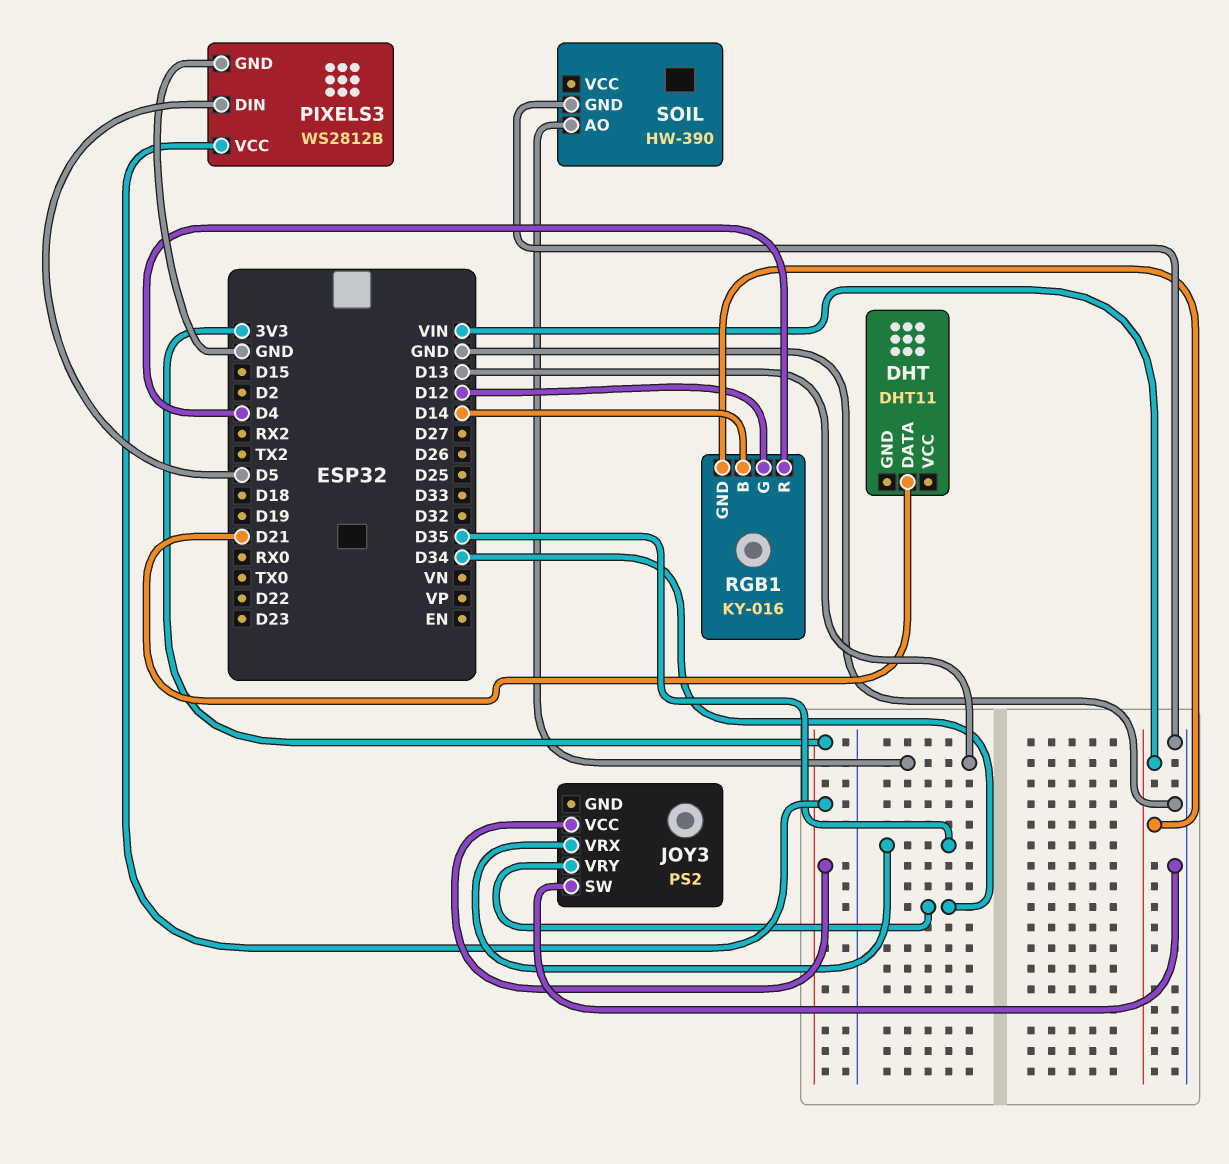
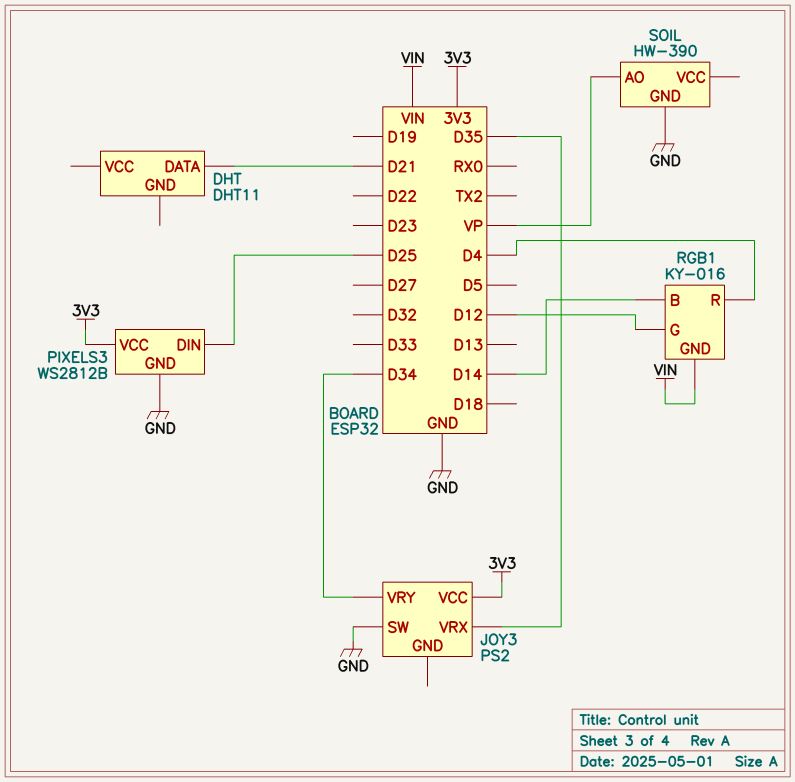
PIXELS3 pin DIN: D5 -> D25
SOIL pin AO: D13 -> VP

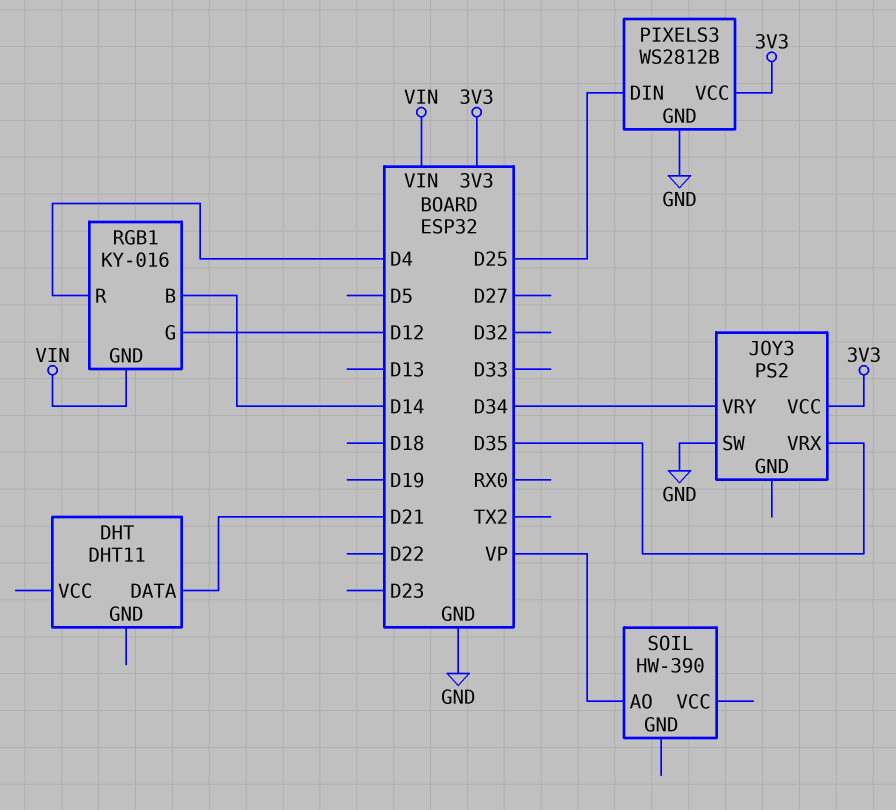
SOIL pin GND: GND -> none

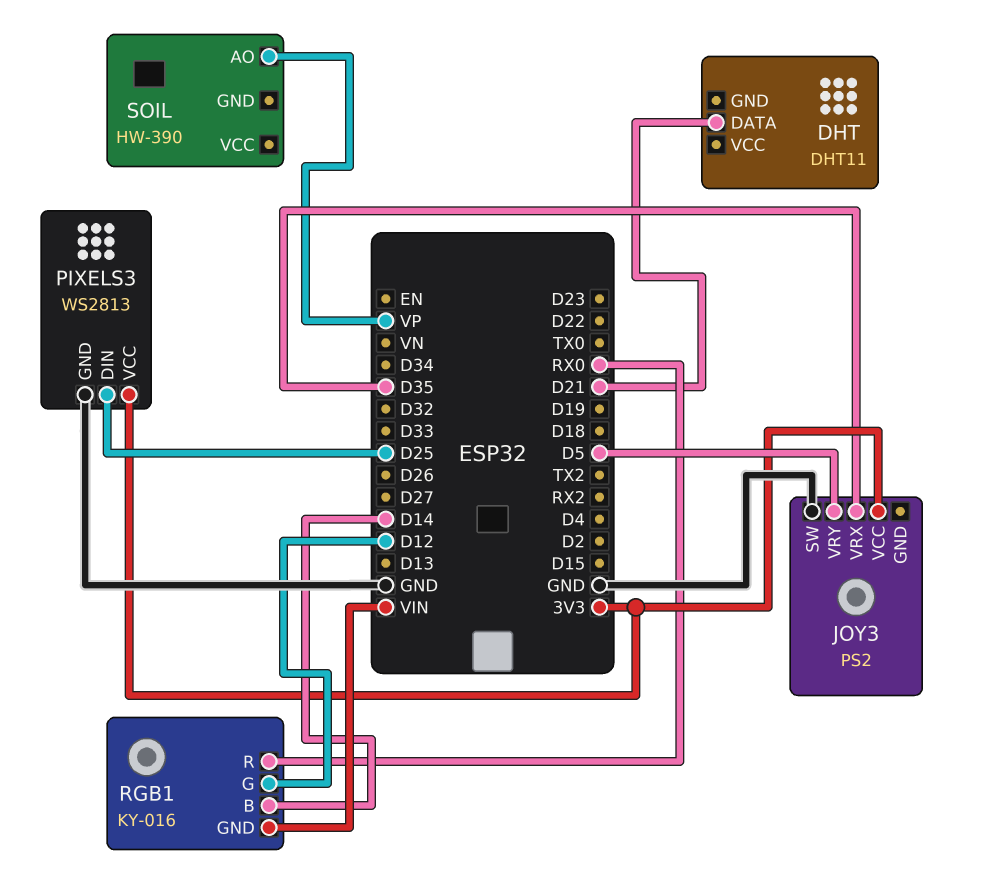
JOY3 pin VRY: D34 -> D5
PIXELS3: WS2812B -> WS2813
RGB1 pin R: D4 -> RX0

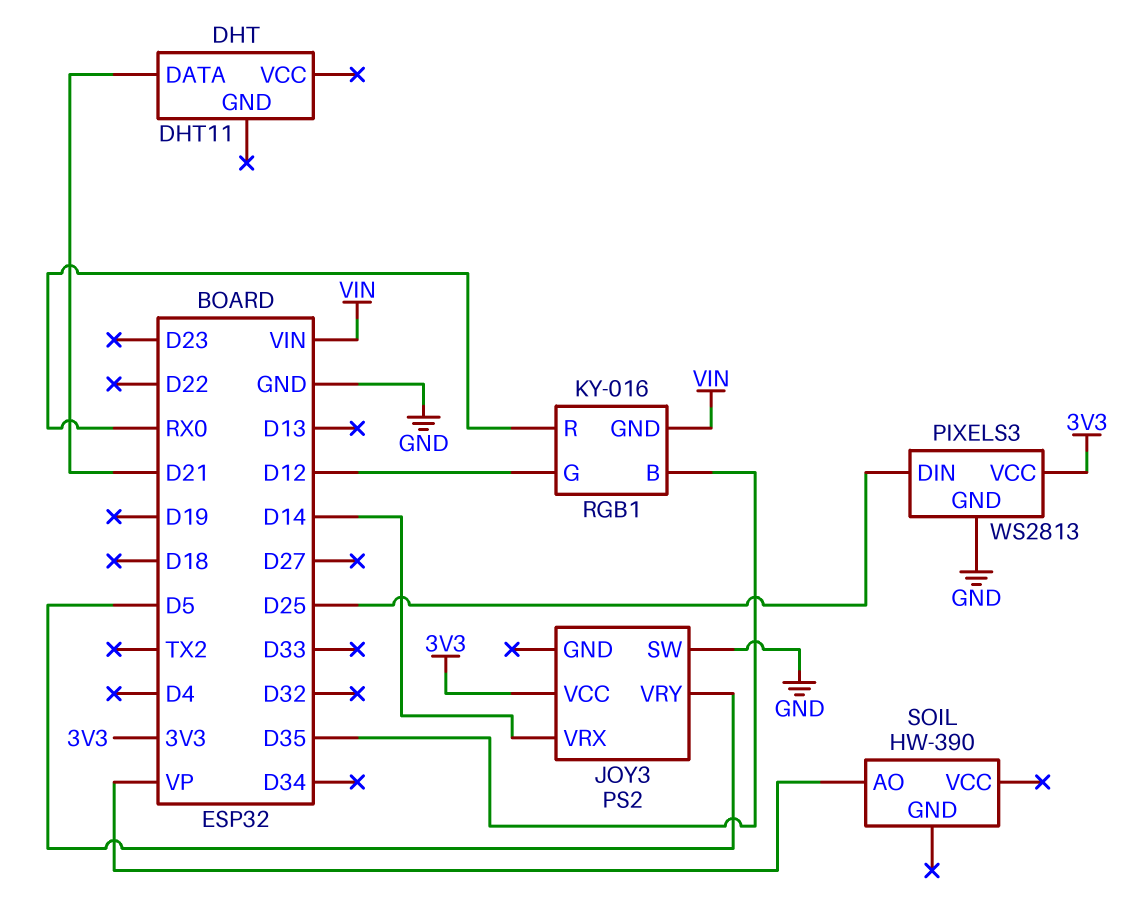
JOY3 pin VRX: D35 -> D14
RGB1 pin B: D14 -> D35

